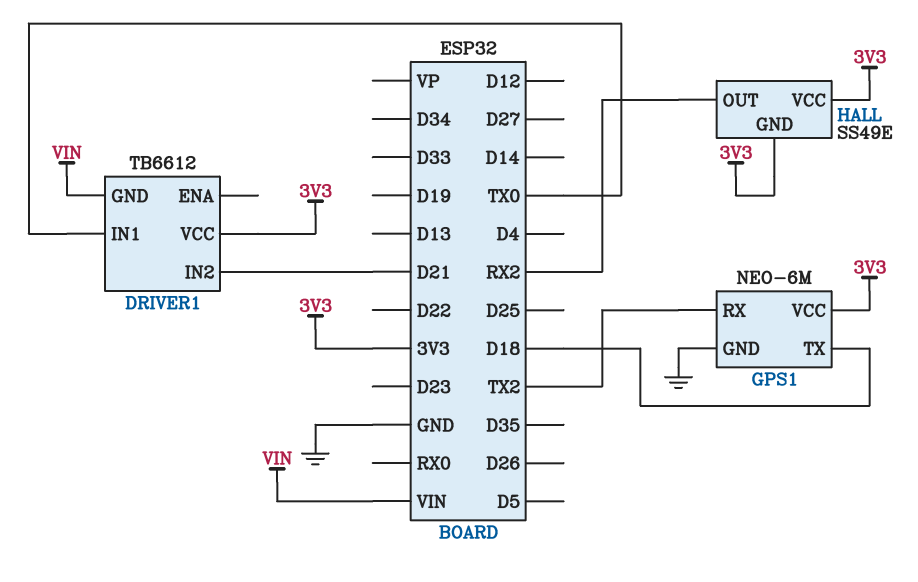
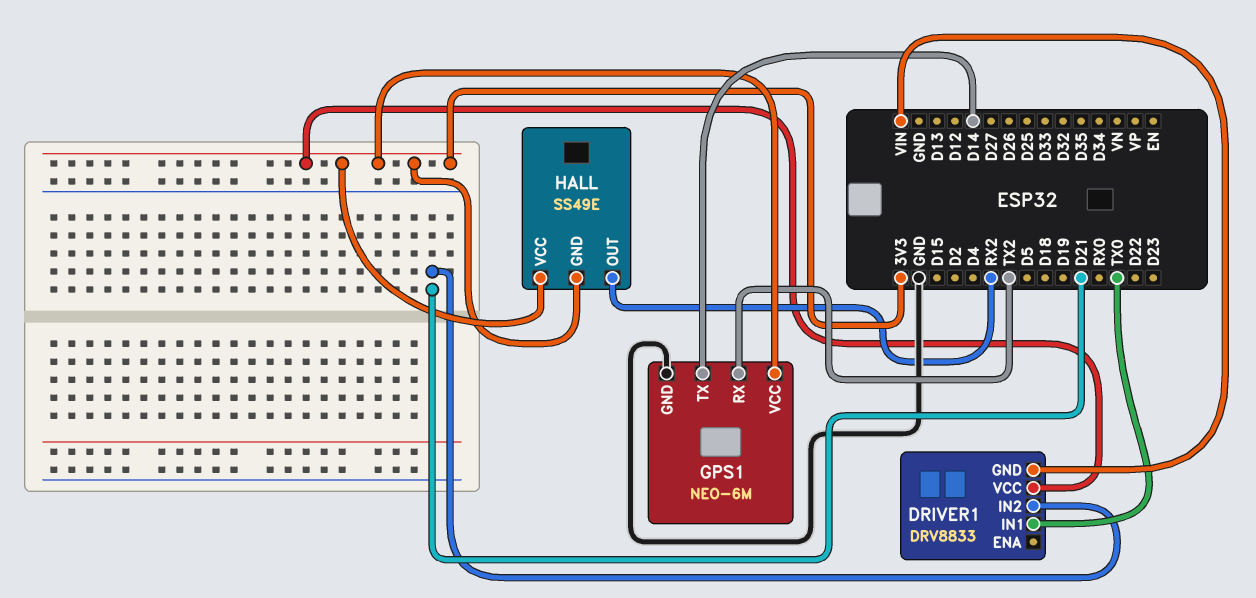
DRIVER1: TB6612 -> DRV8833
GPS1 pin TX: D18 -> D14

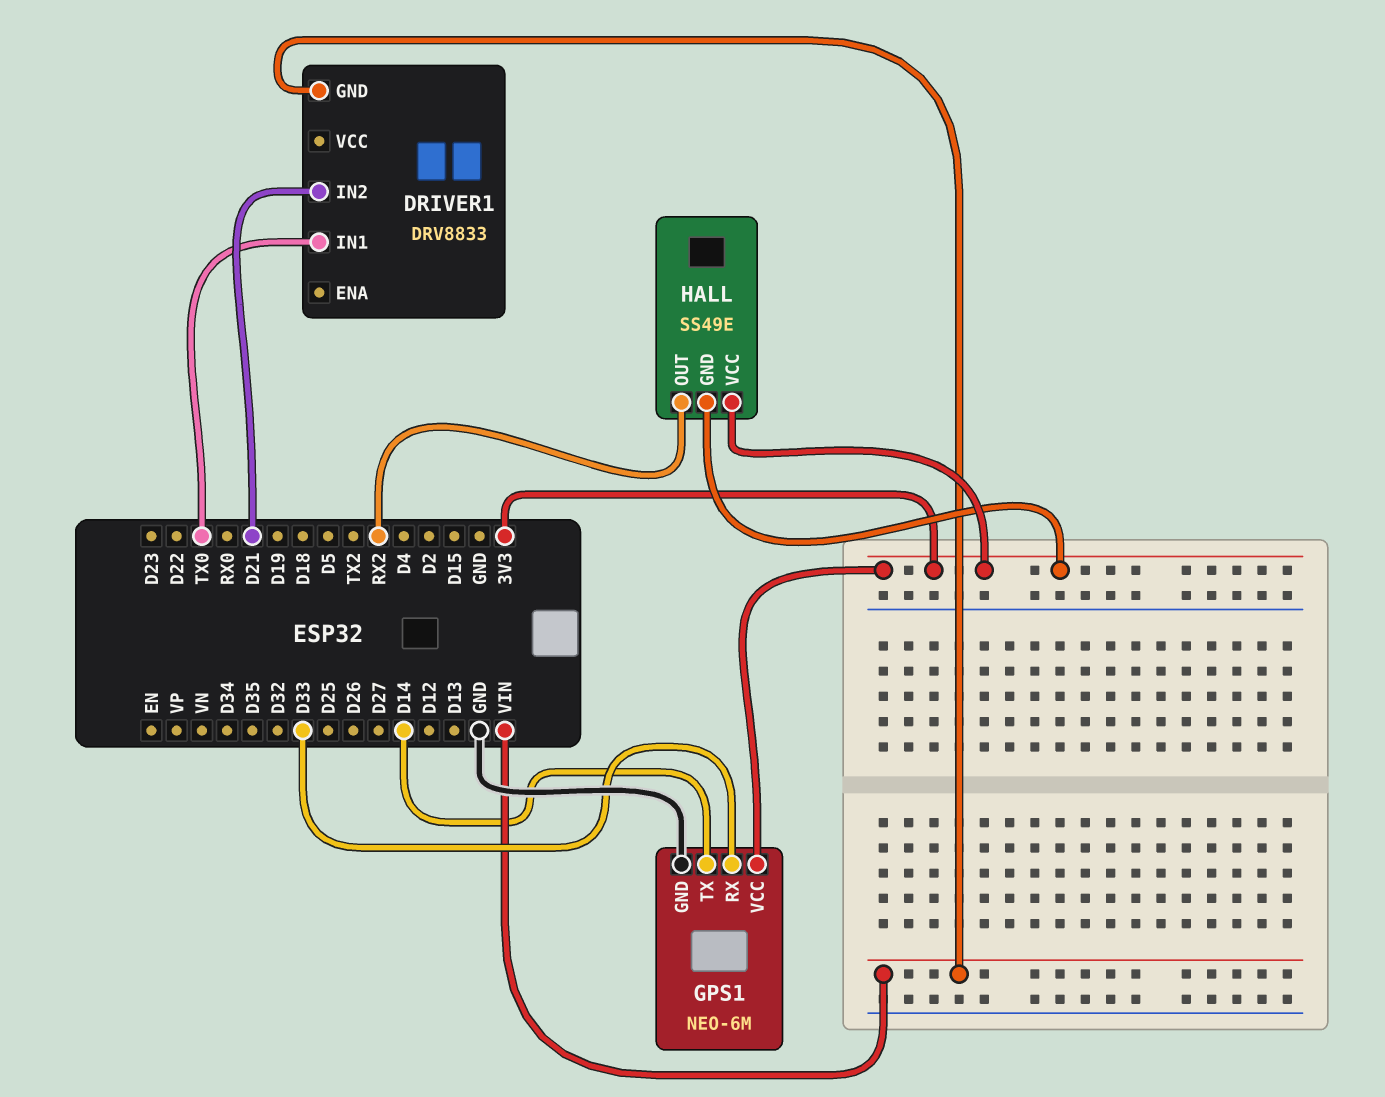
DRIVER1 pin VCC: 3V3 -> none
GPS1 pin RX: TX2 -> D33

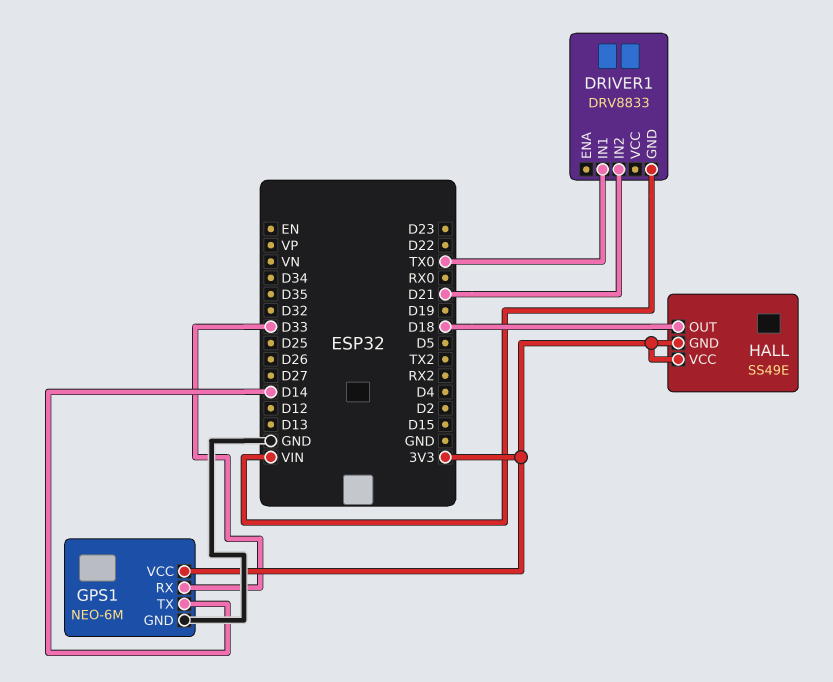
HALL pin OUT: RX2 -> D18

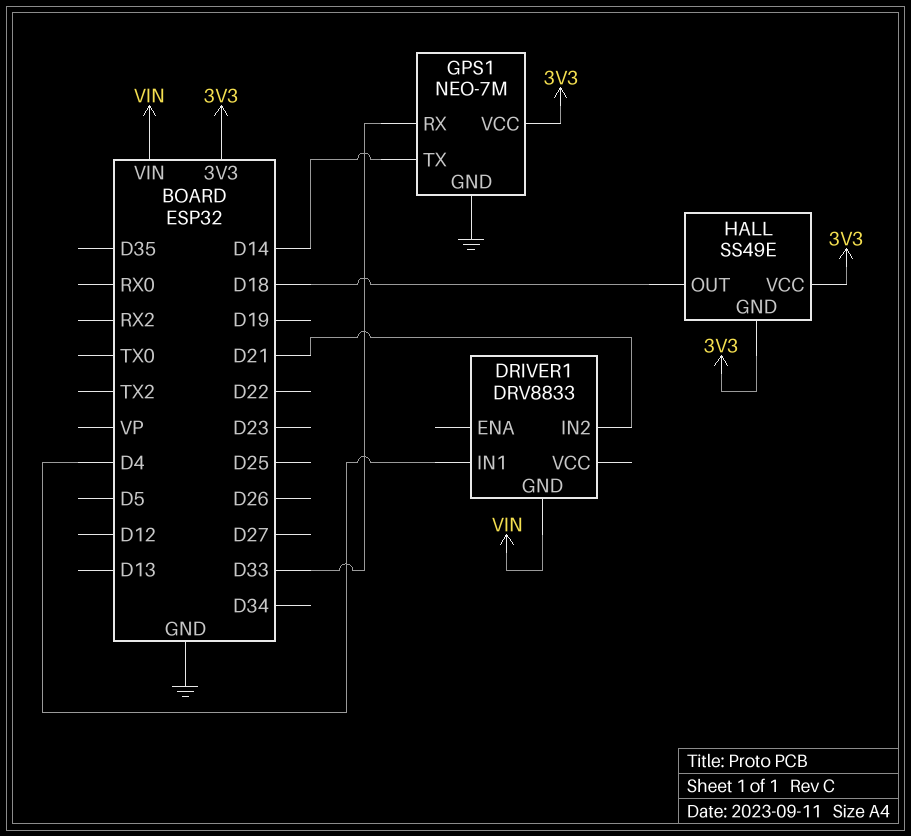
DRIVER1 pin IN1: TX0 -> D4
GPS1: NEO-6M -> NEO-7M

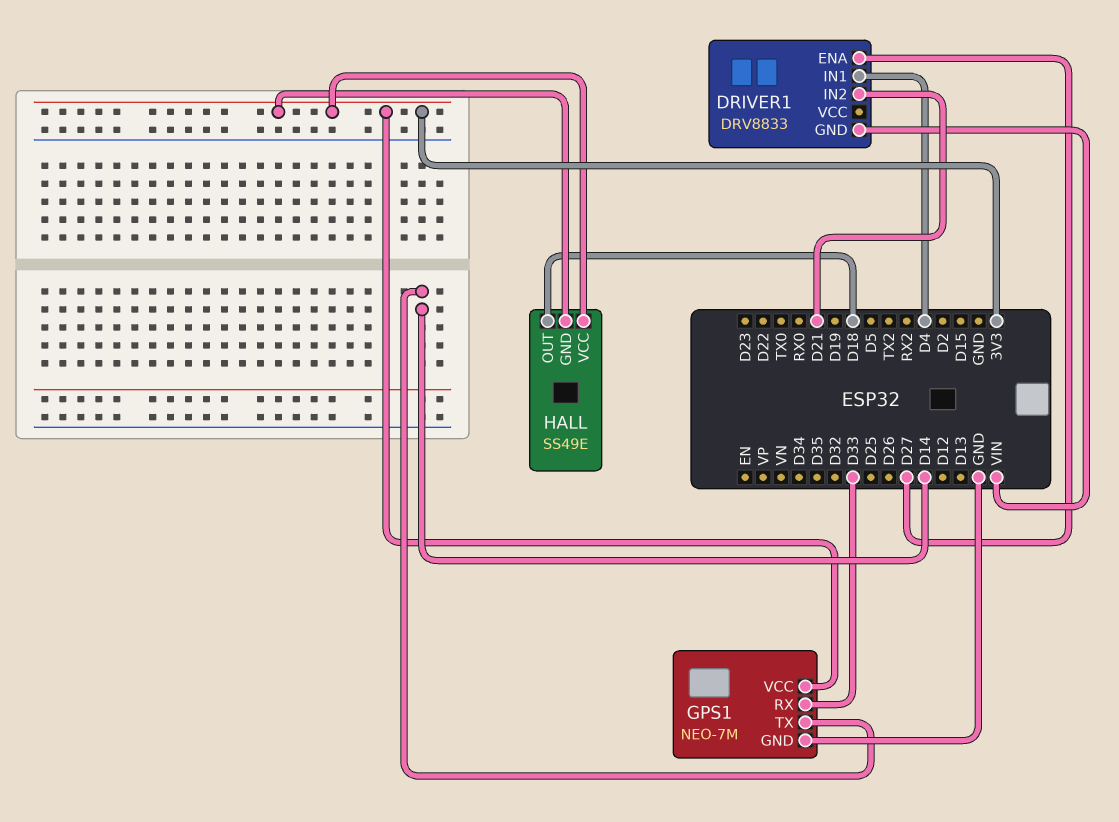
DRIVER1 pin ENA: none -> D27

